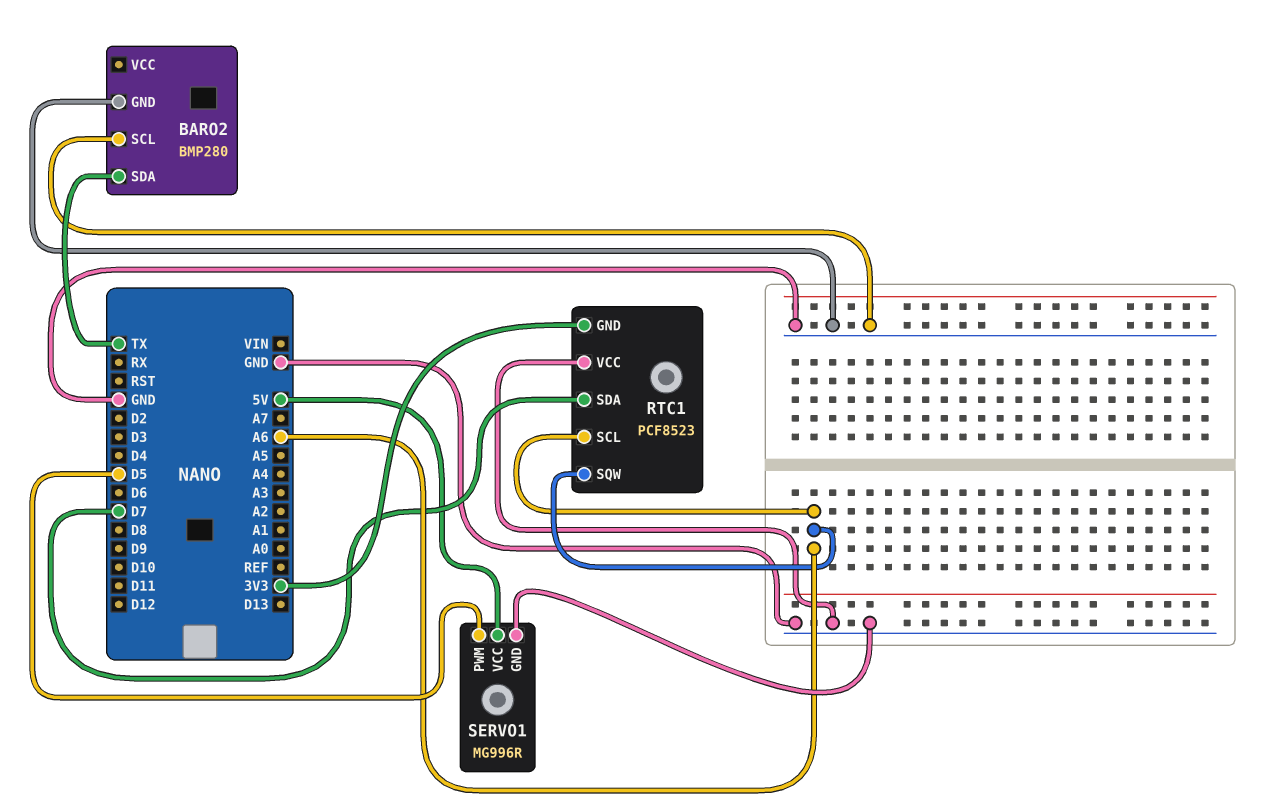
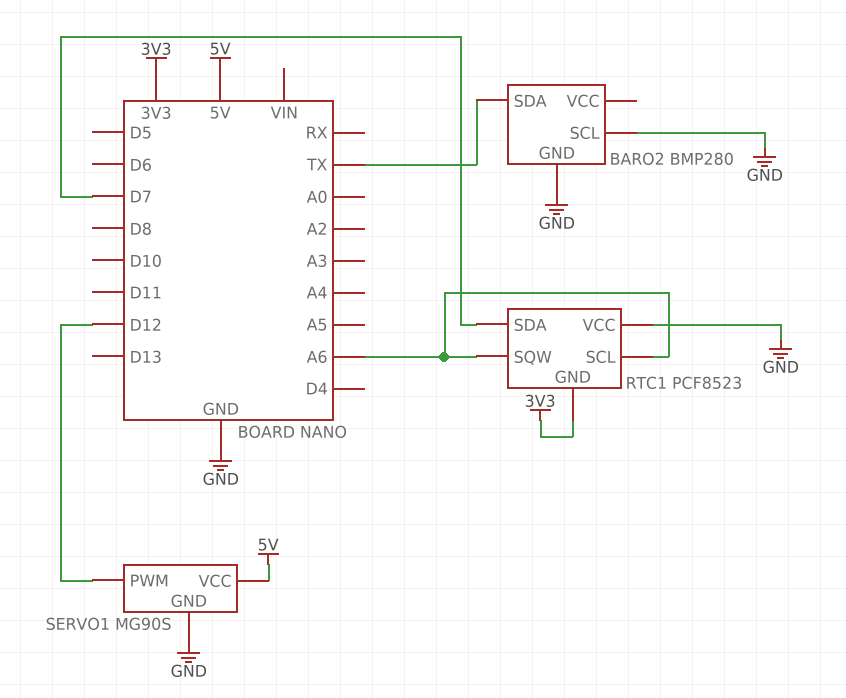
SERVO1: MG996R -> MG90S
SERVO1 pin PWM: D5 -> D12

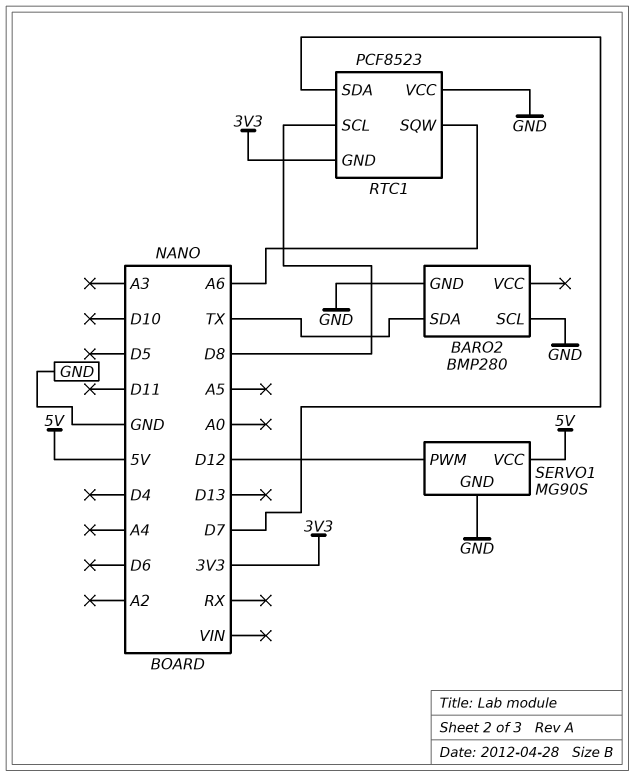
RTC1 pin SCL: A6 -> D8

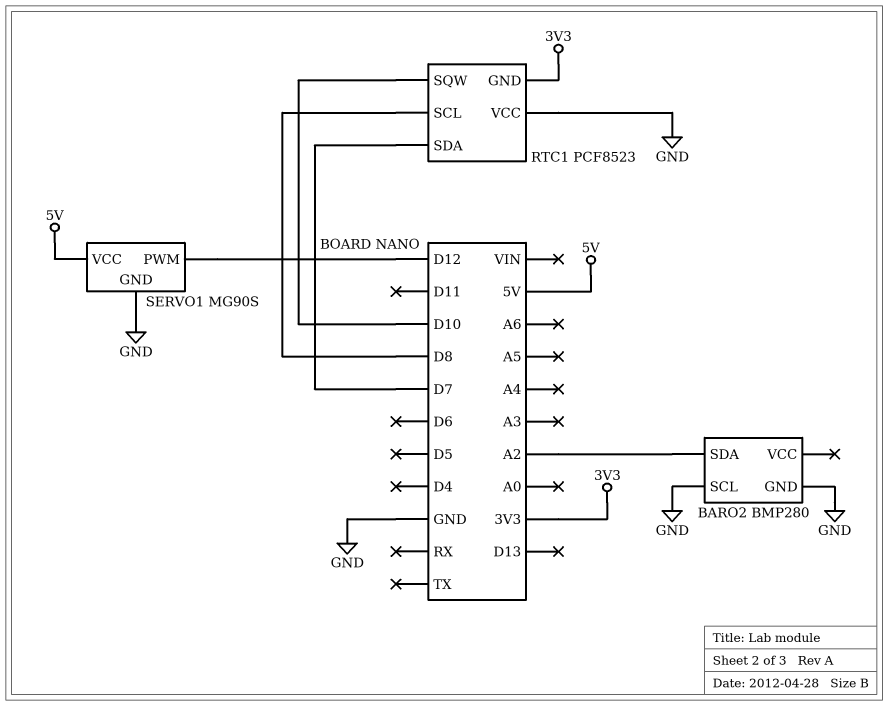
BARO2 pin SDA: TX -> A2
RTC1 pin SQW: A6 -> D10

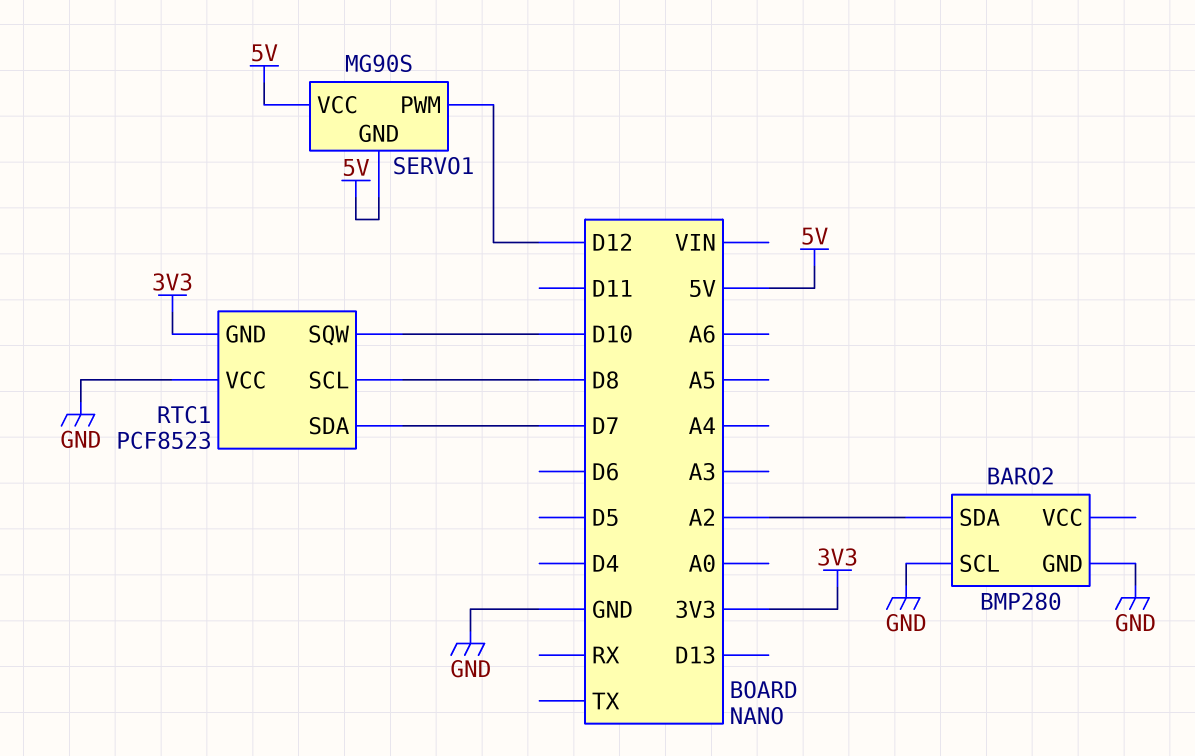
SERVO1 pin GND: GND -> 5V

